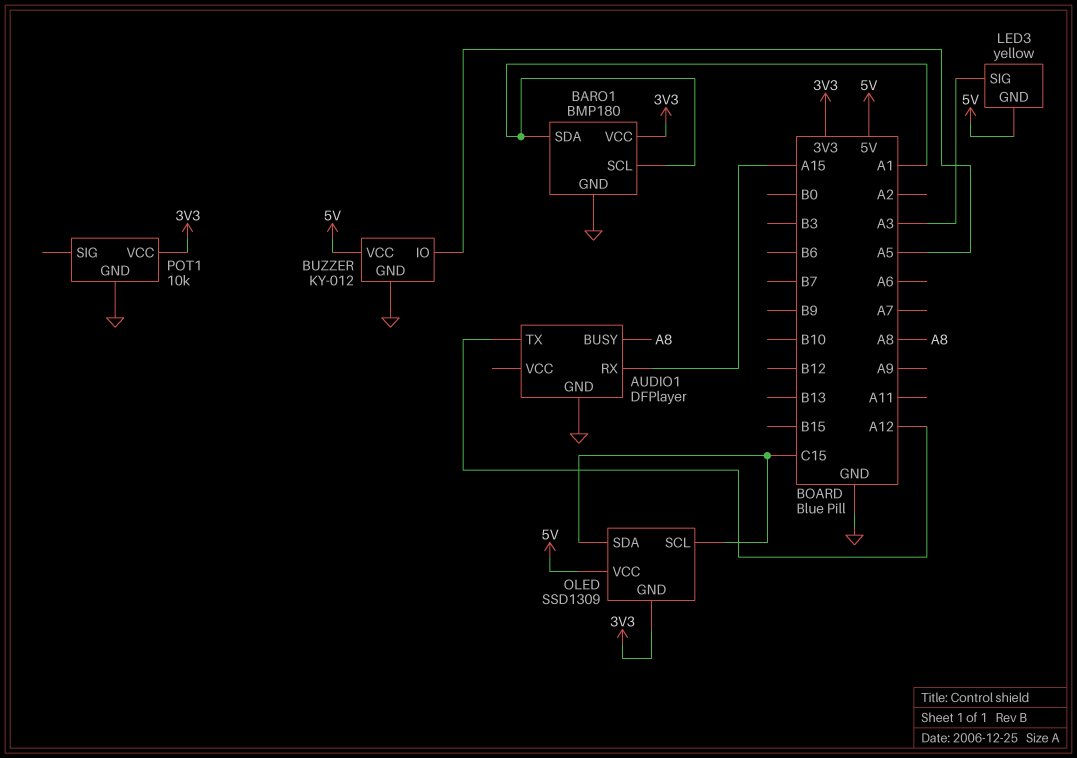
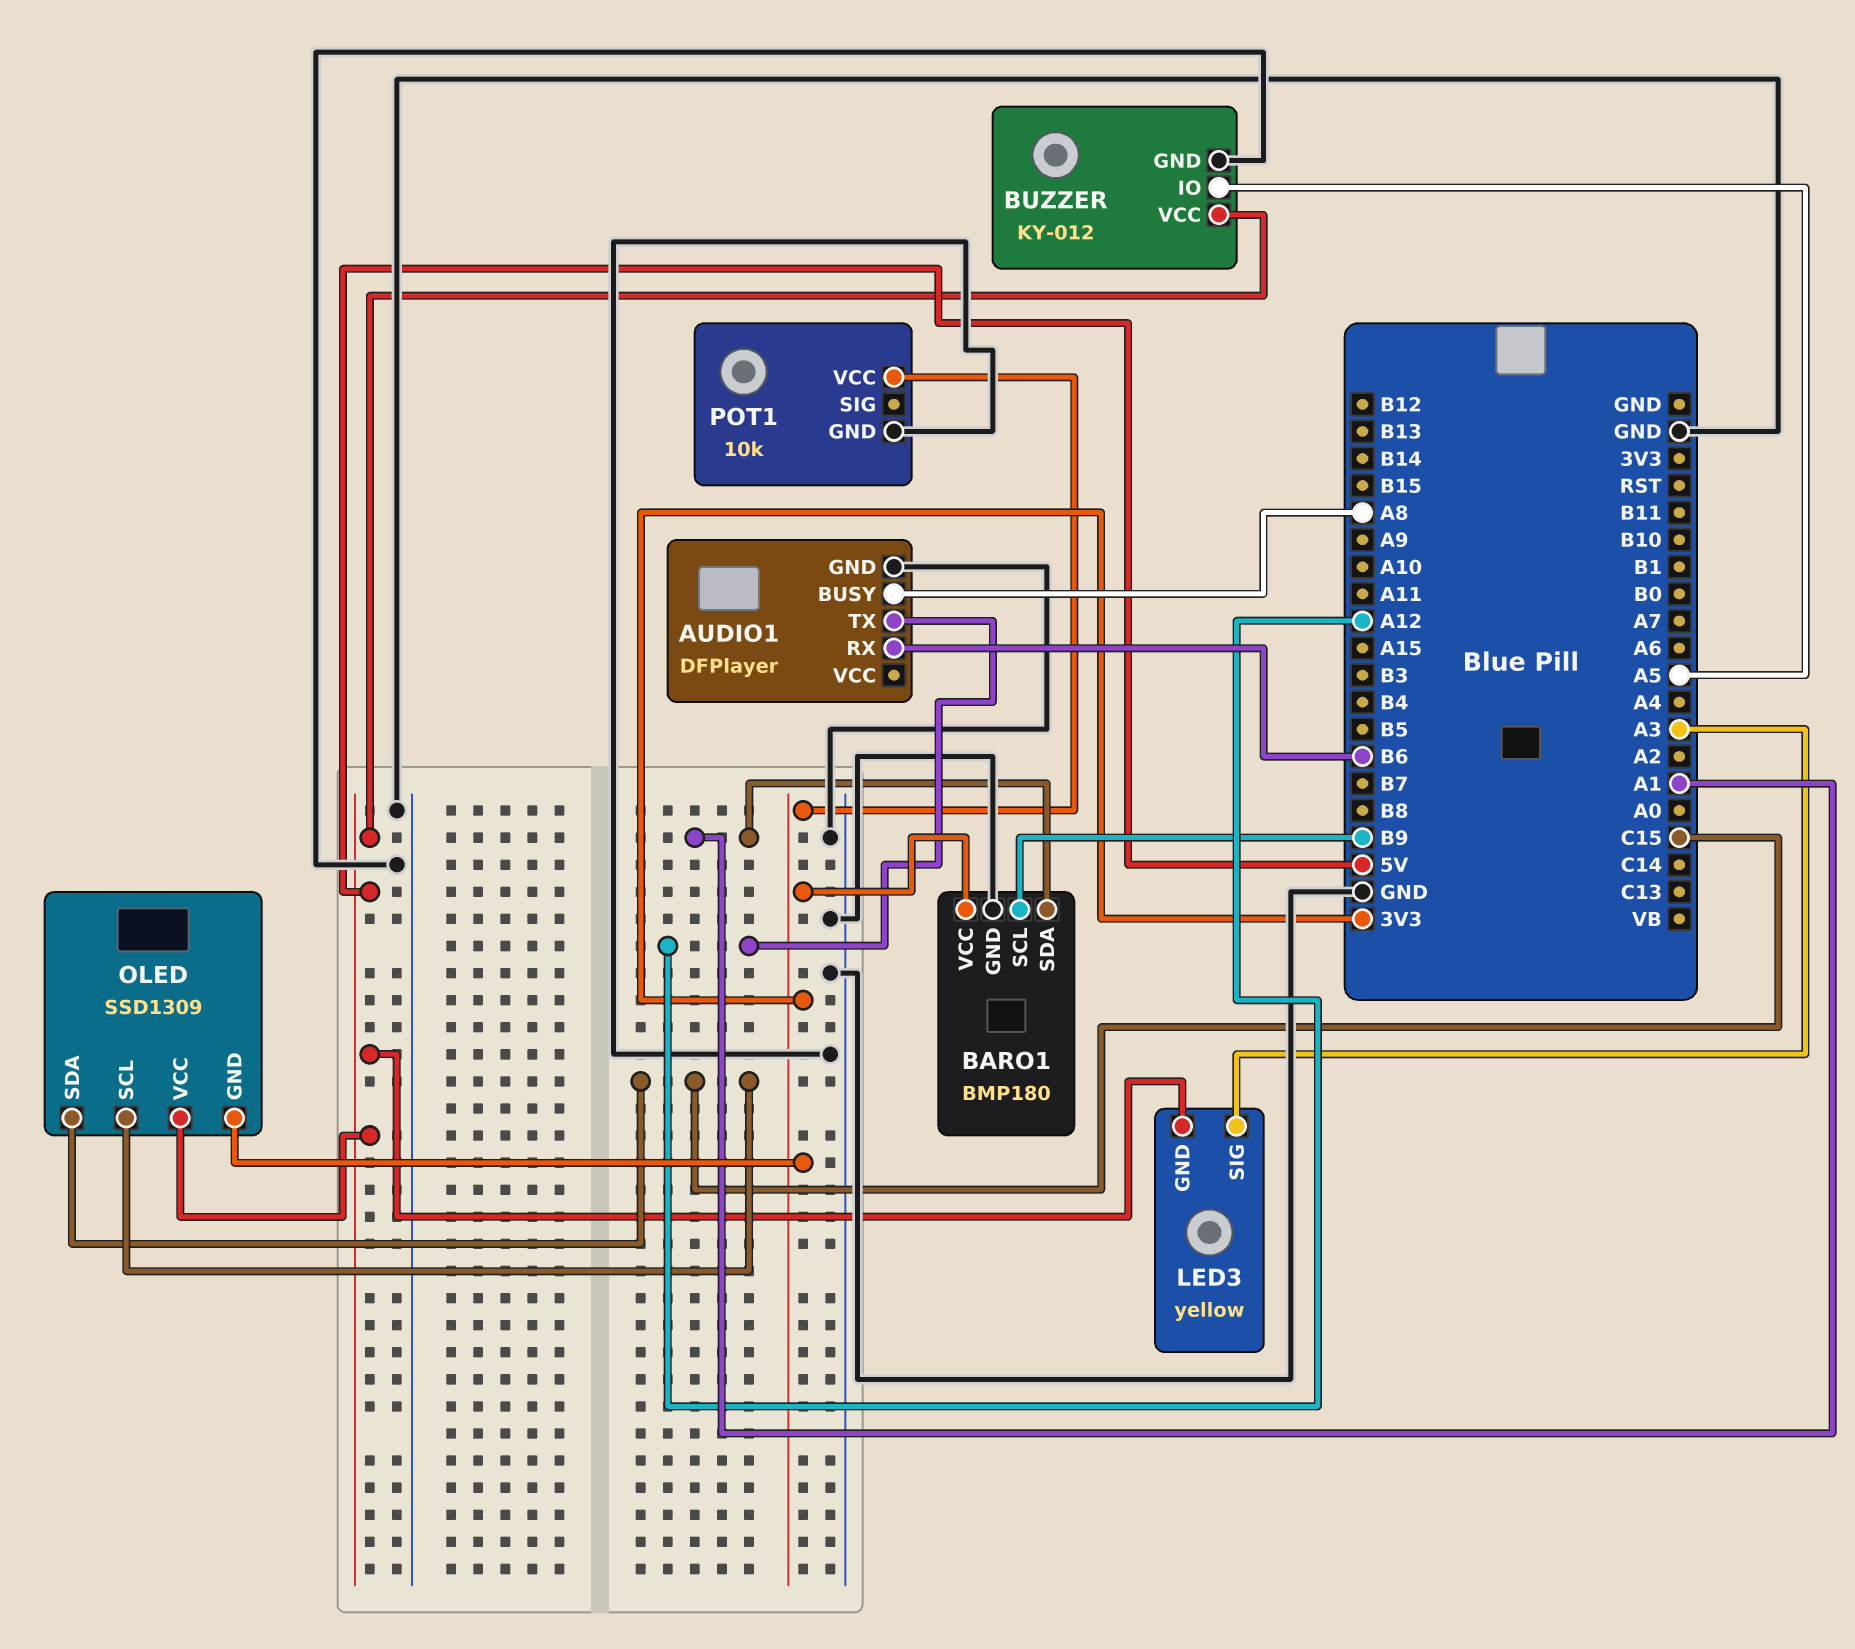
AUDIO1 pin RX: A15 -> B6
BARO1 pin SCL: A1 -> B9

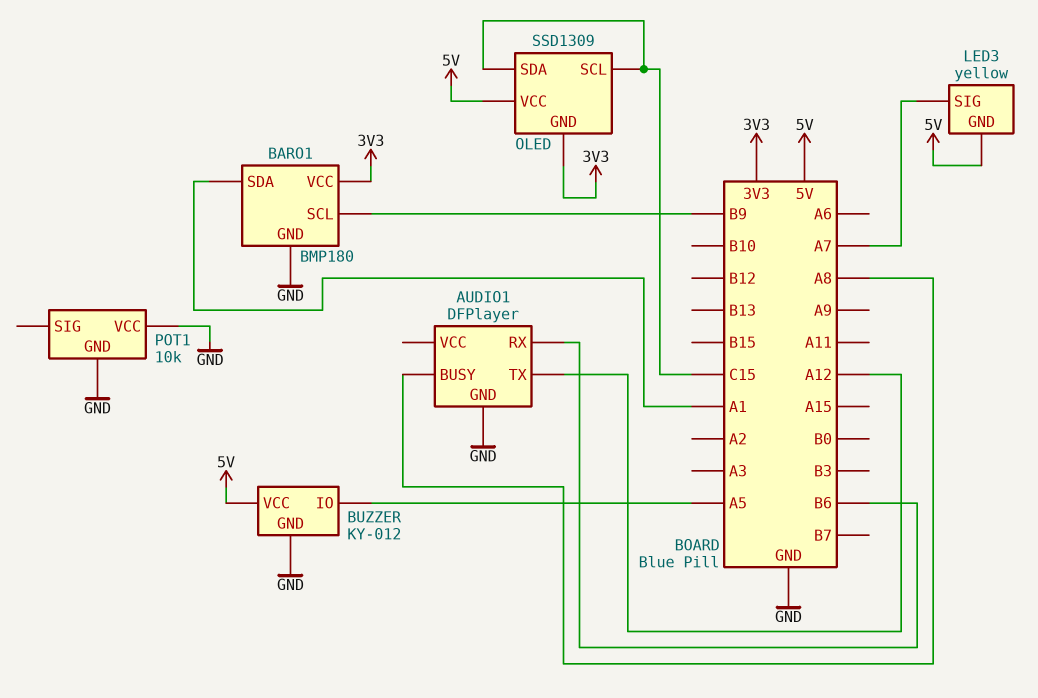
LED3 pin SIG: A3 -> A7
POT1 pin VCC: 3V3 -> GND

